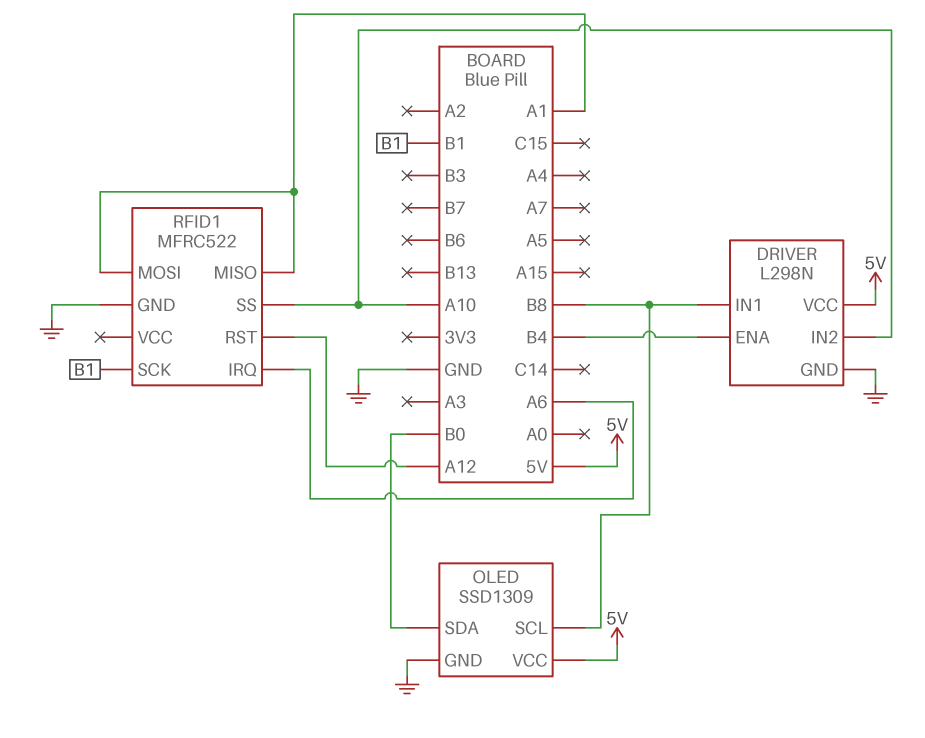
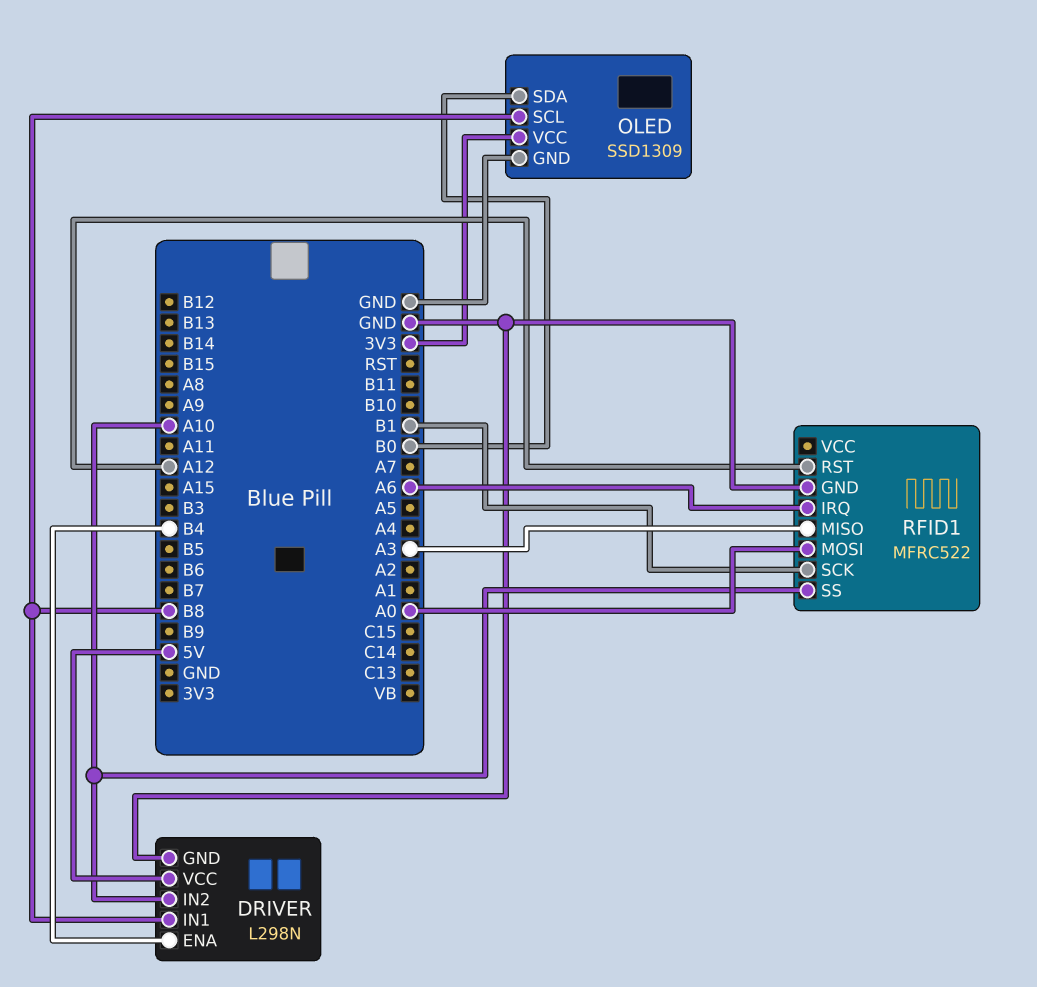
OLED pin VCC: 5V -> 3V3
RFID1 pin MISO: A1 -> A3
RFID1 pin MOSI: A1 -> A0

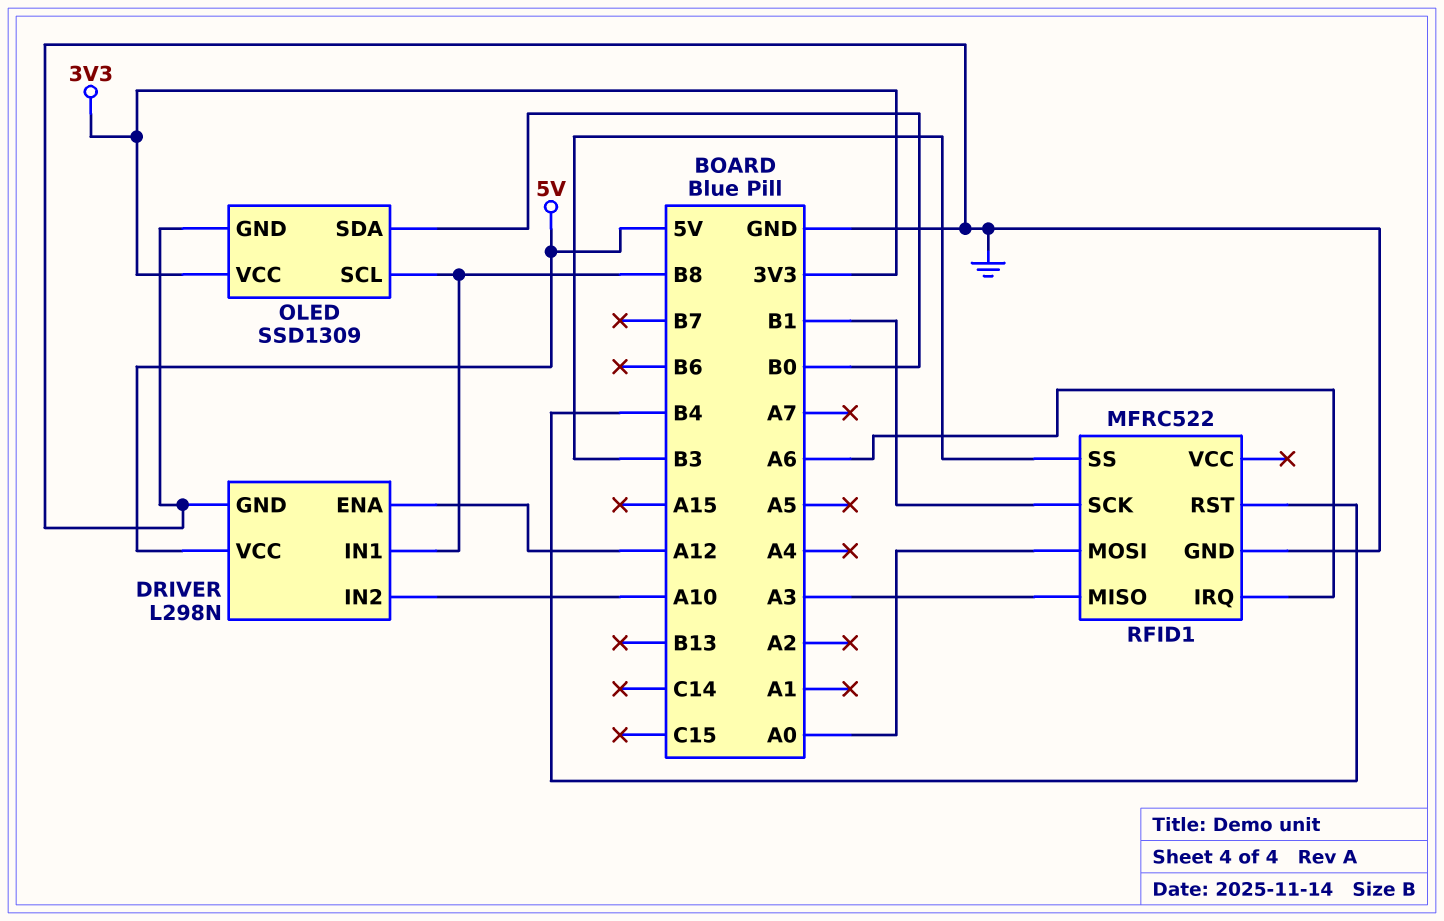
DRIVER pin ENA: B4 -> A12
RFID1 pin RST: A12 -> B4
RFID1 pin SS: A10 -> B3

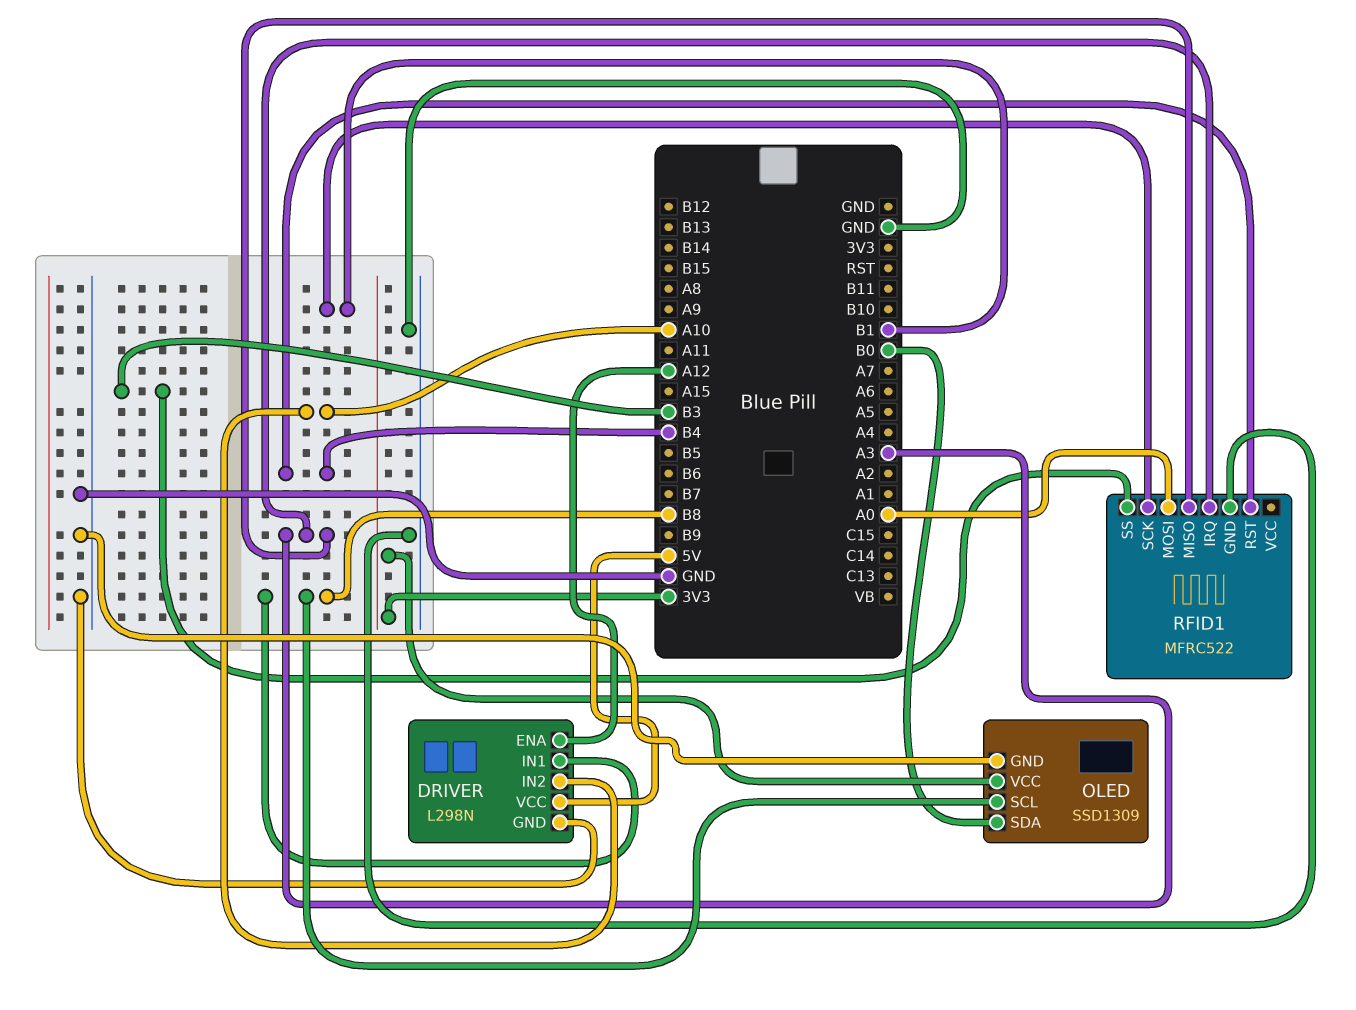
RFID1 pin IRQ: A6 -> A3

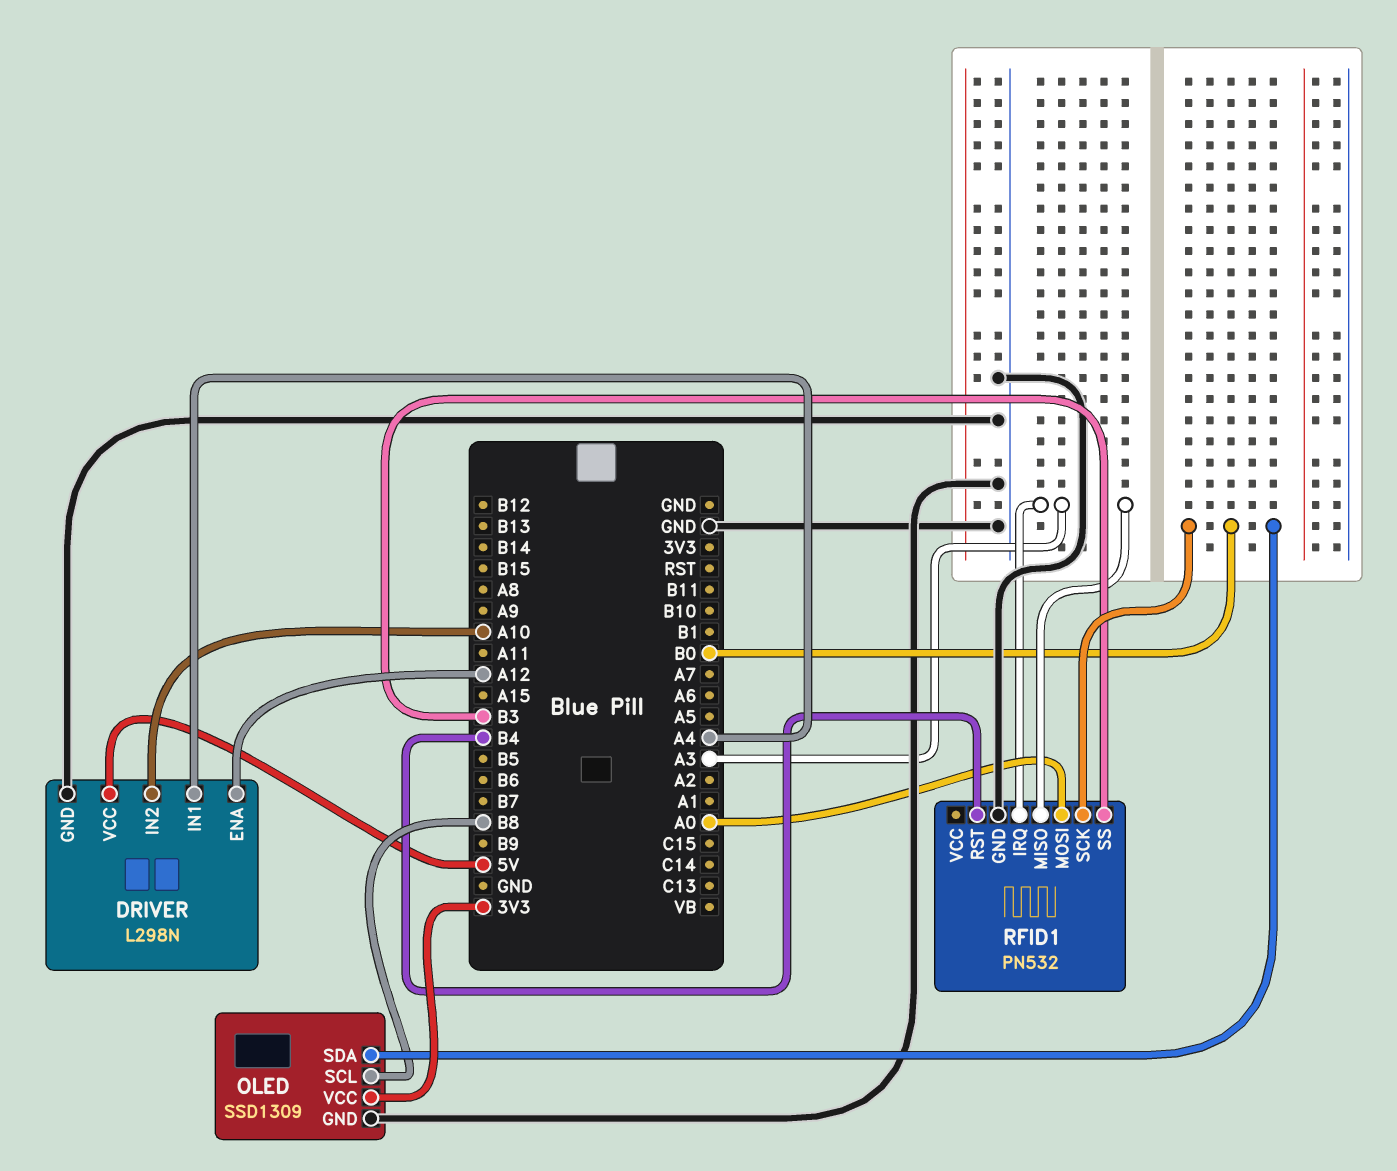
DRIVER pin IN1: B8 -> A4
RFID1: MFRC522 -> PN532
RFID1 pin SCK: B1 -> B0

